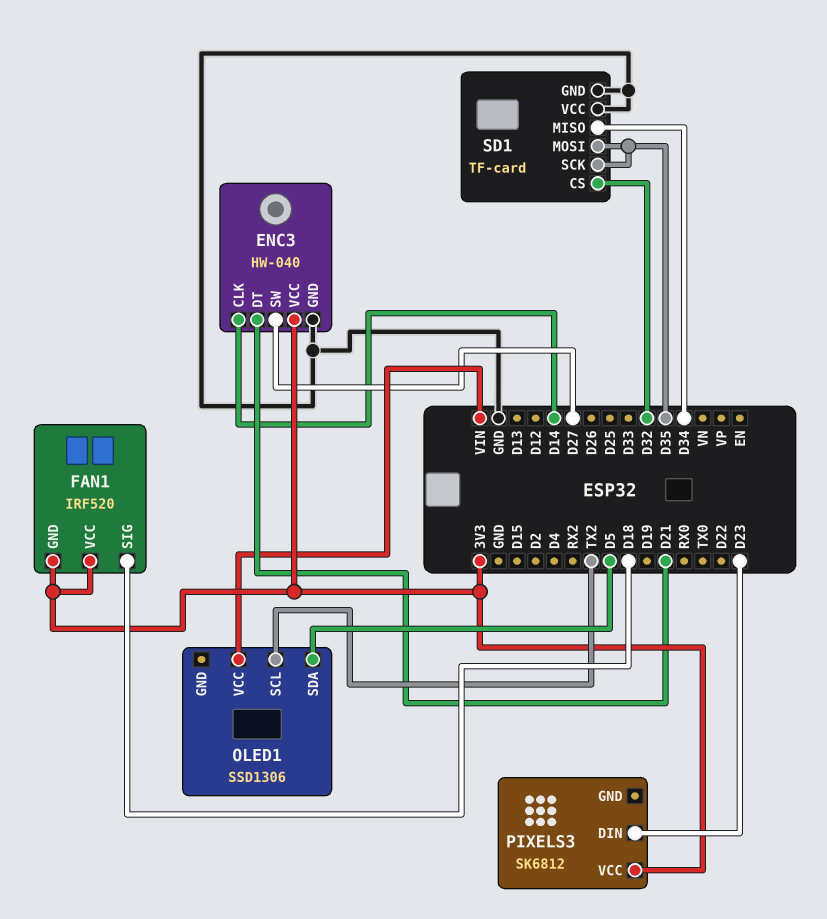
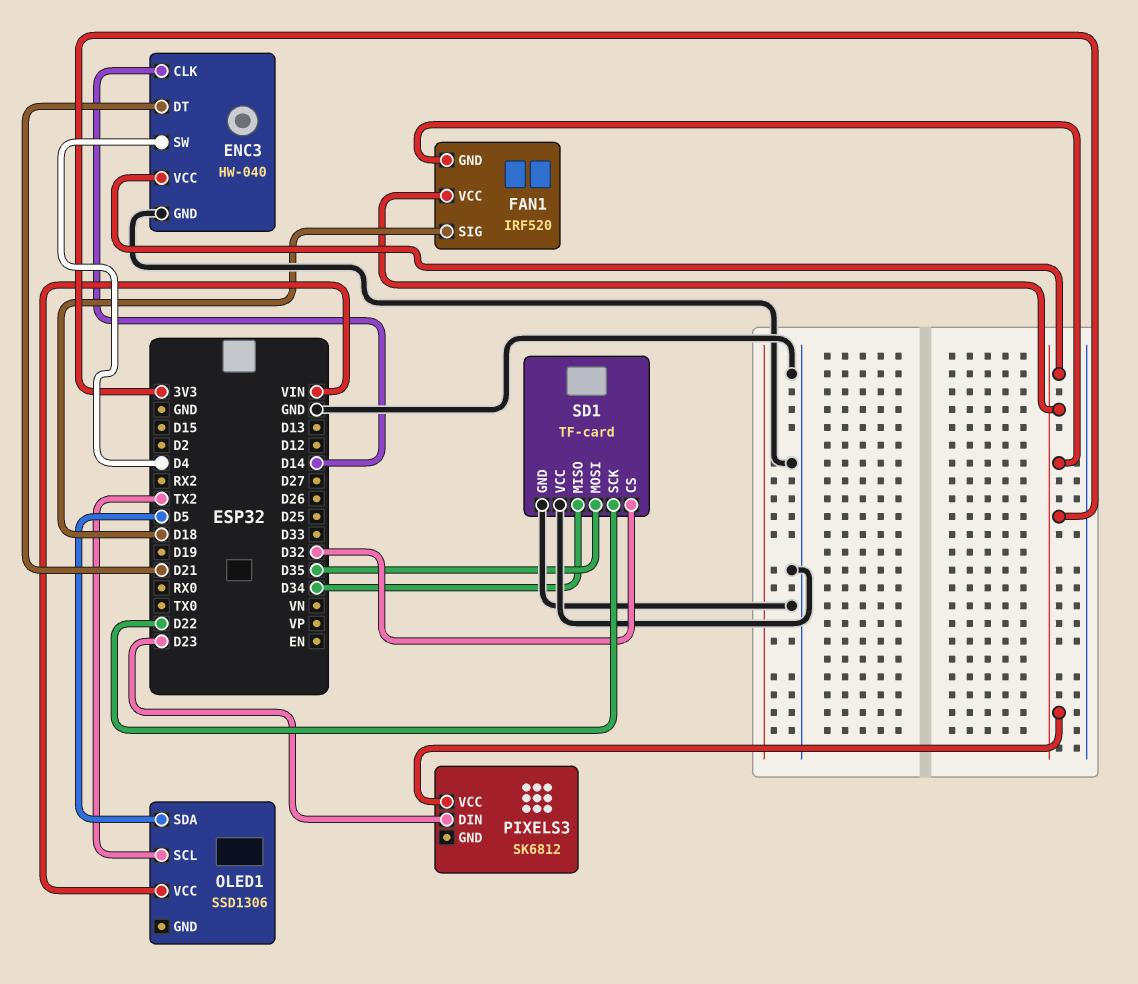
ENC3 pin SW: D27 -> D4
SD1 pin SCK: D35 -> D22

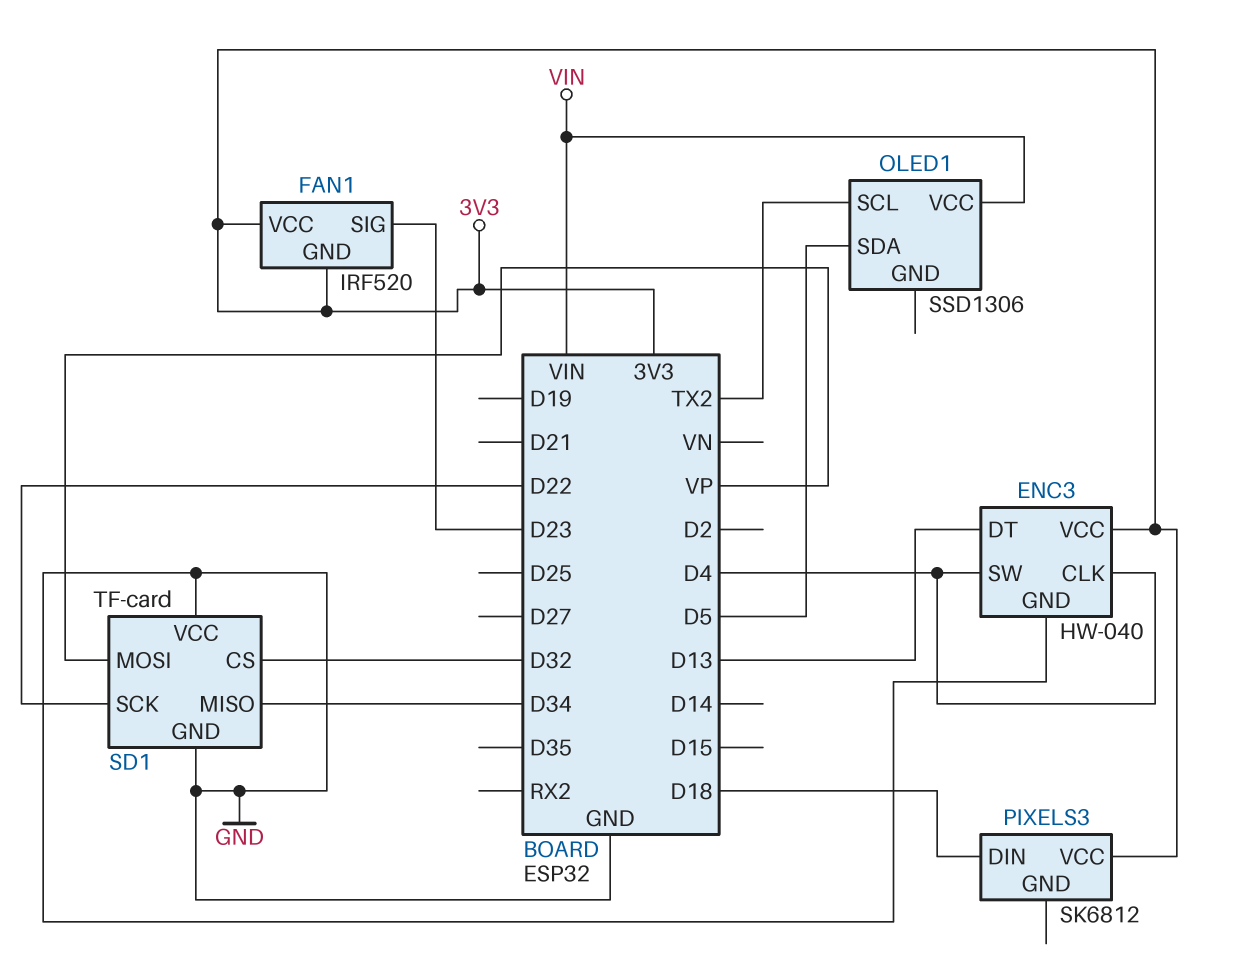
ENC3 pin CLK: D14 -> D4
ENC3 pin DT: D21 -> D13
FAN1 pin SIG: D18 -> D23
PIXELS3 pin DIN: D23 -> D18
SD1 pin MOSI: D35 -> VP

